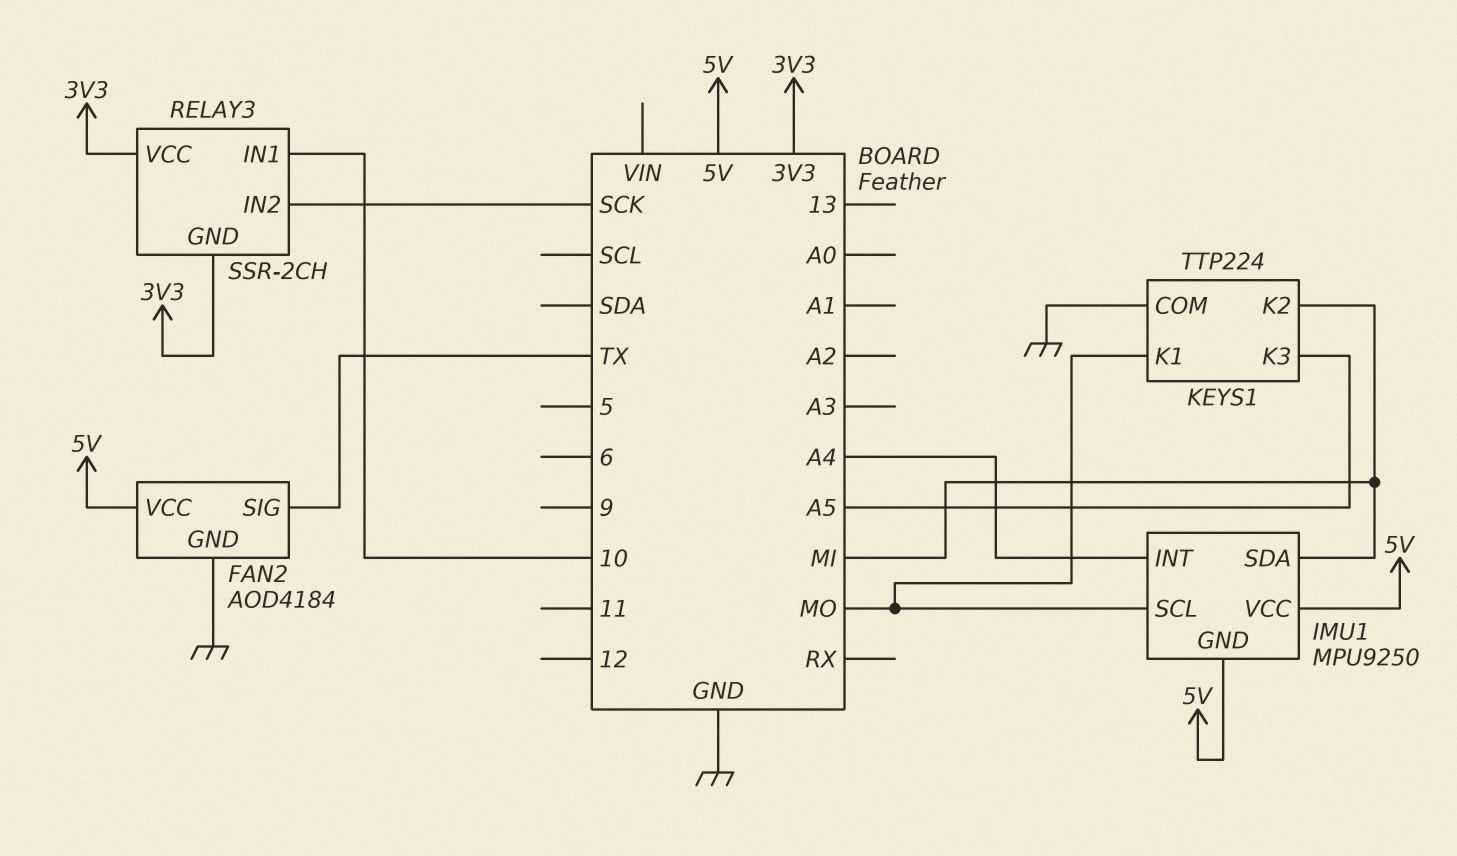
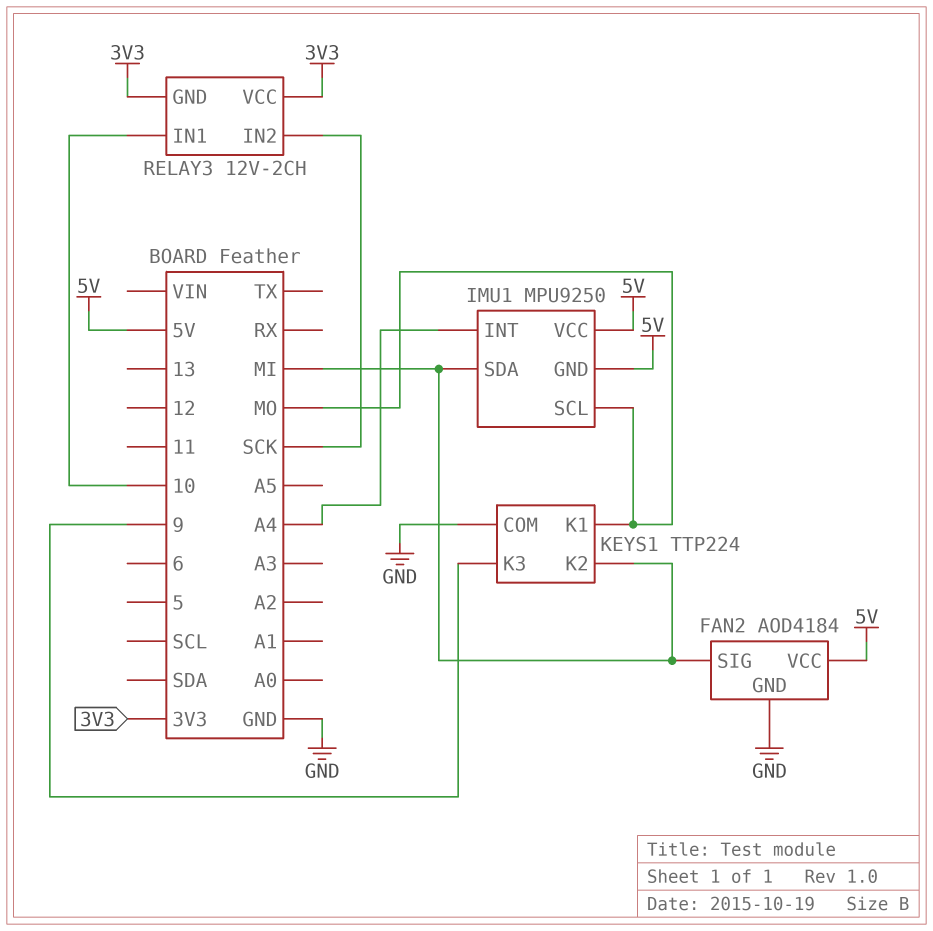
FAN2 pin SIG: TX -> MI
KEYS1 pin K3: A5 -> 9
RELAY3: SSR-2CH -> 12V-2CH

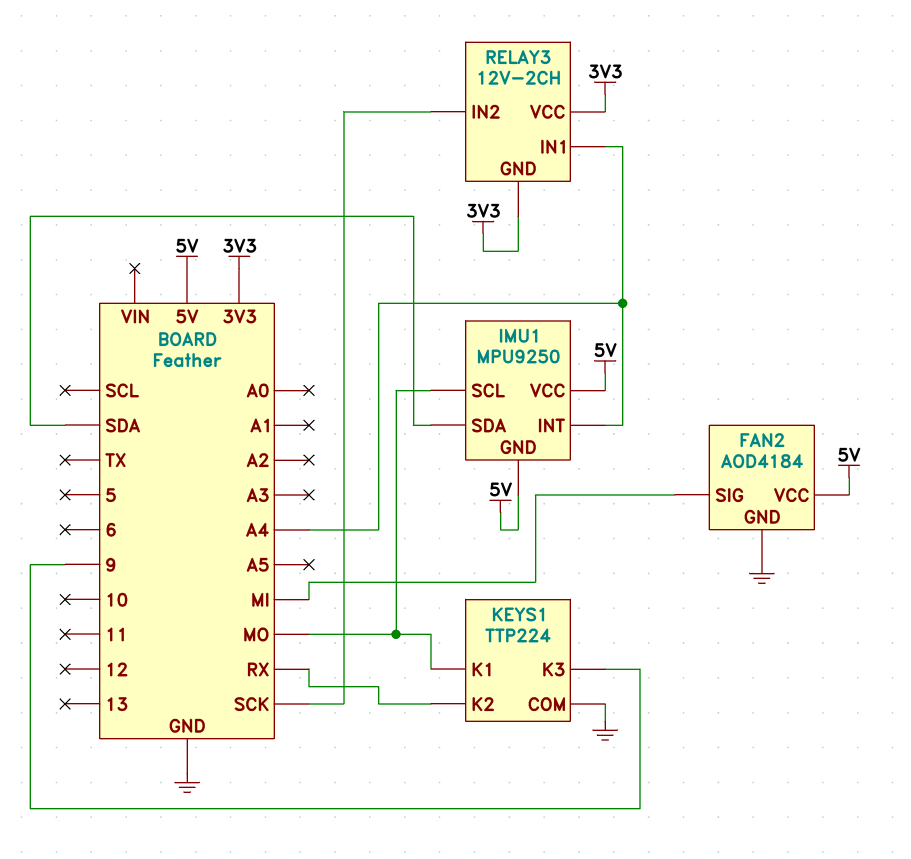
IMU1 pin SDA: MI -> SDA
KEYS1 pin K2: MI -> RX
RELAY3 pin IN1: 10 -> A4

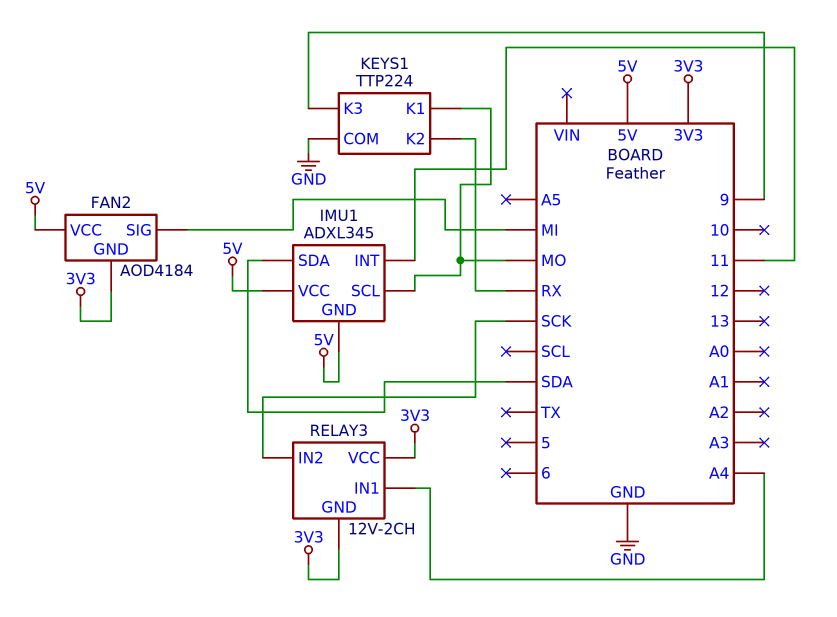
FAN2 pin GND: GND -> 3V3
IMU1: MPU9250 -> ADXL345
IMU1 pin INT: A4 -> 11

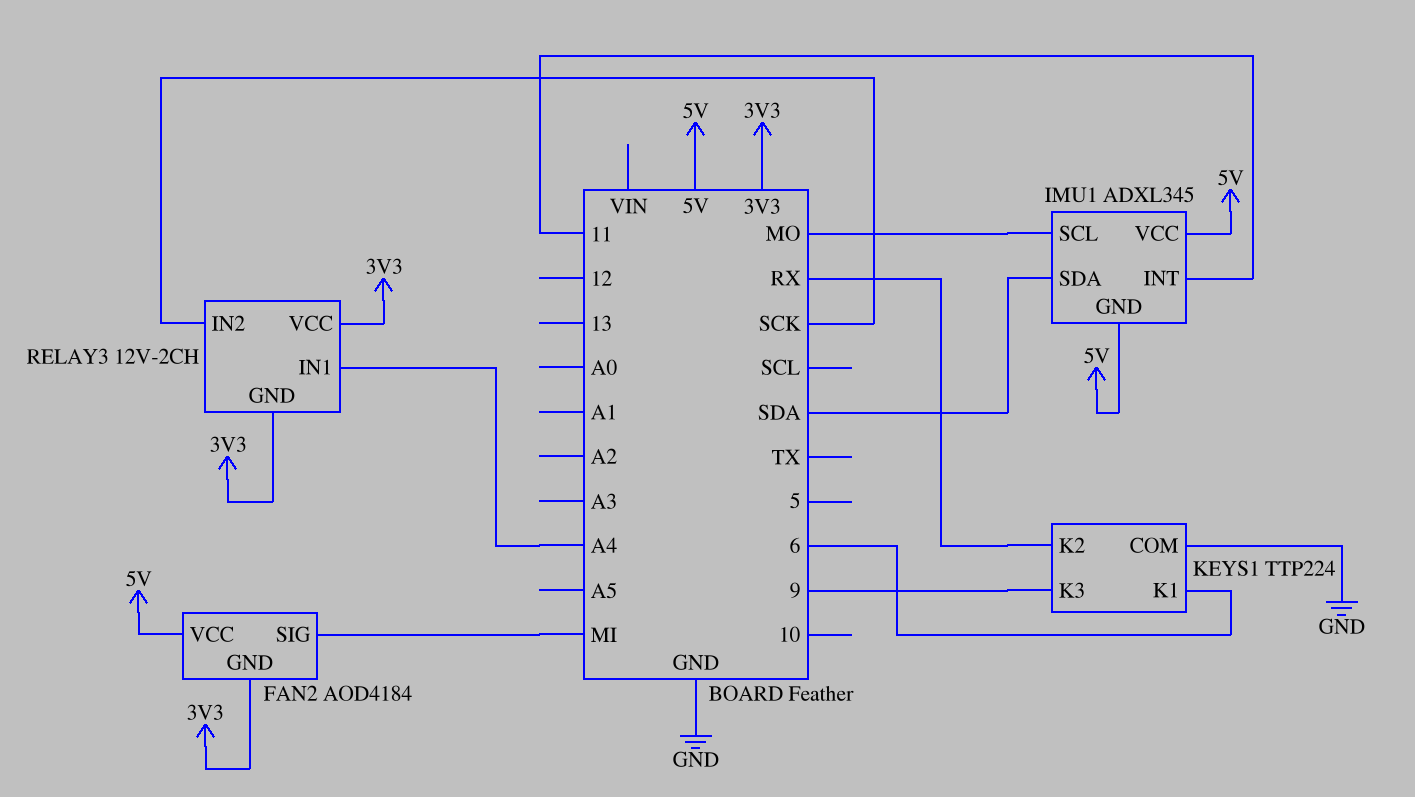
KEYS1 pin K1: MO -> 6

